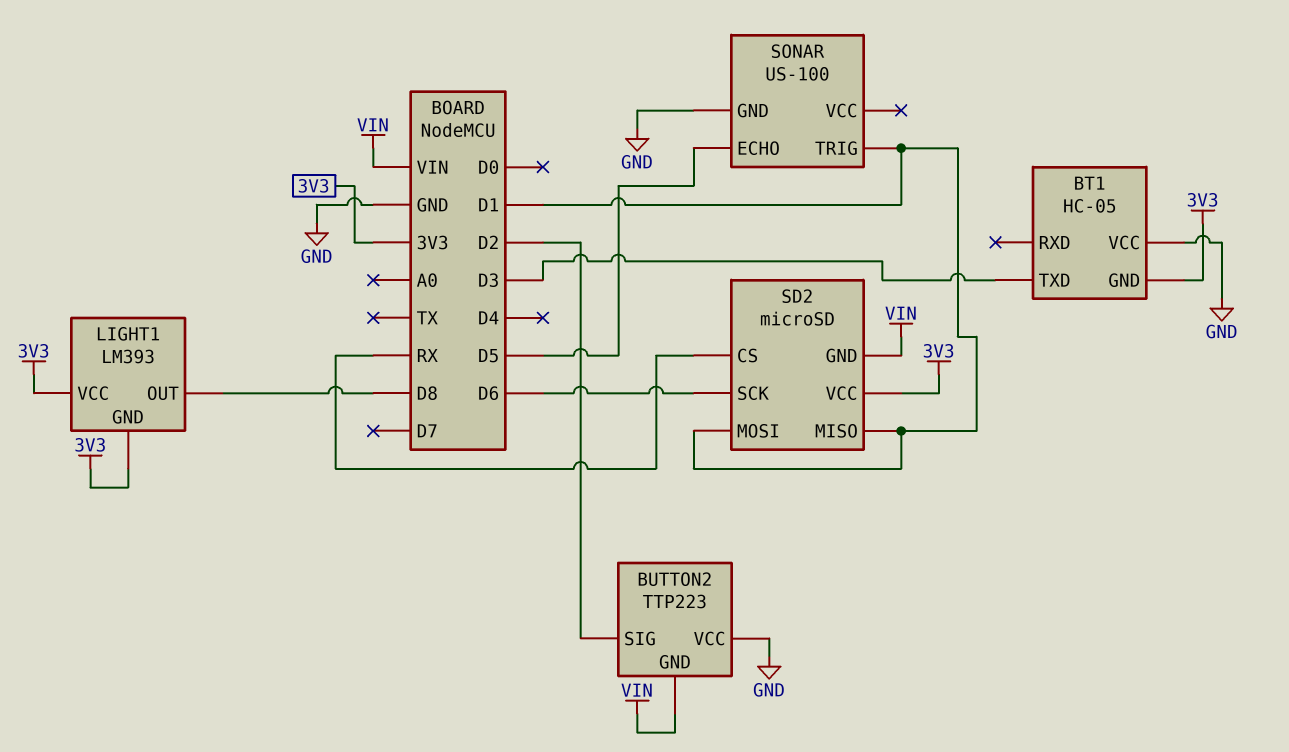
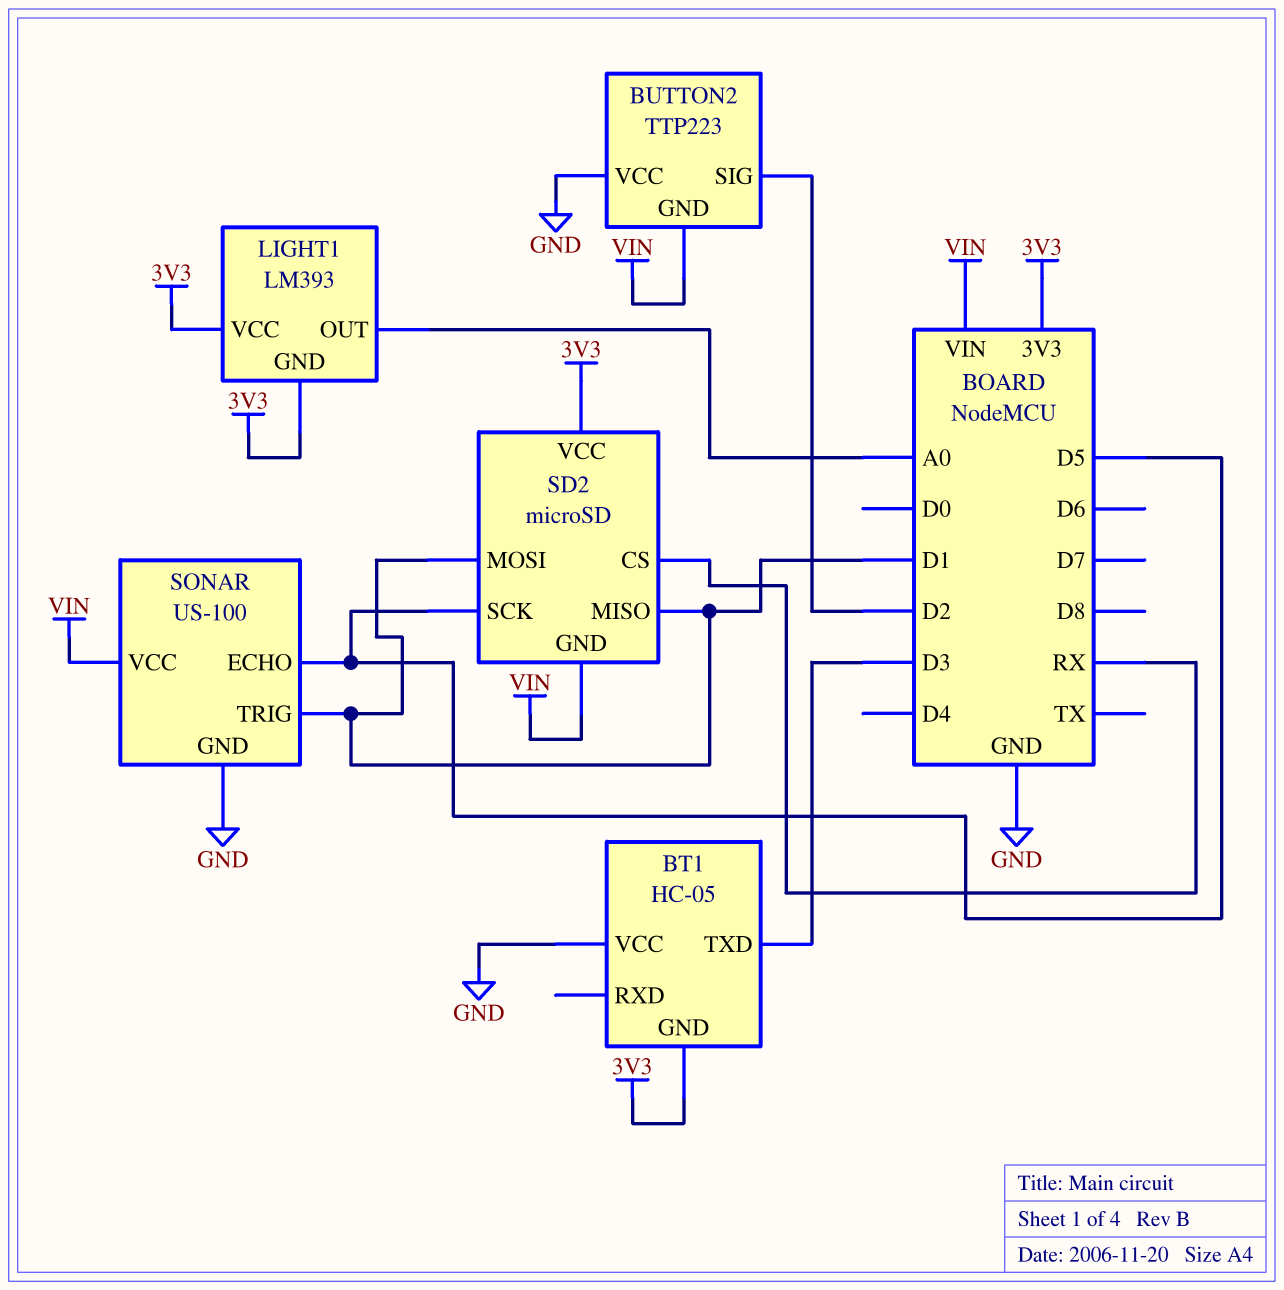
LIGHT1 pin OUT: D8 -> A0
SD2 pin SCK: D6 -> D5
SONAR pin VCC: none -> VIN

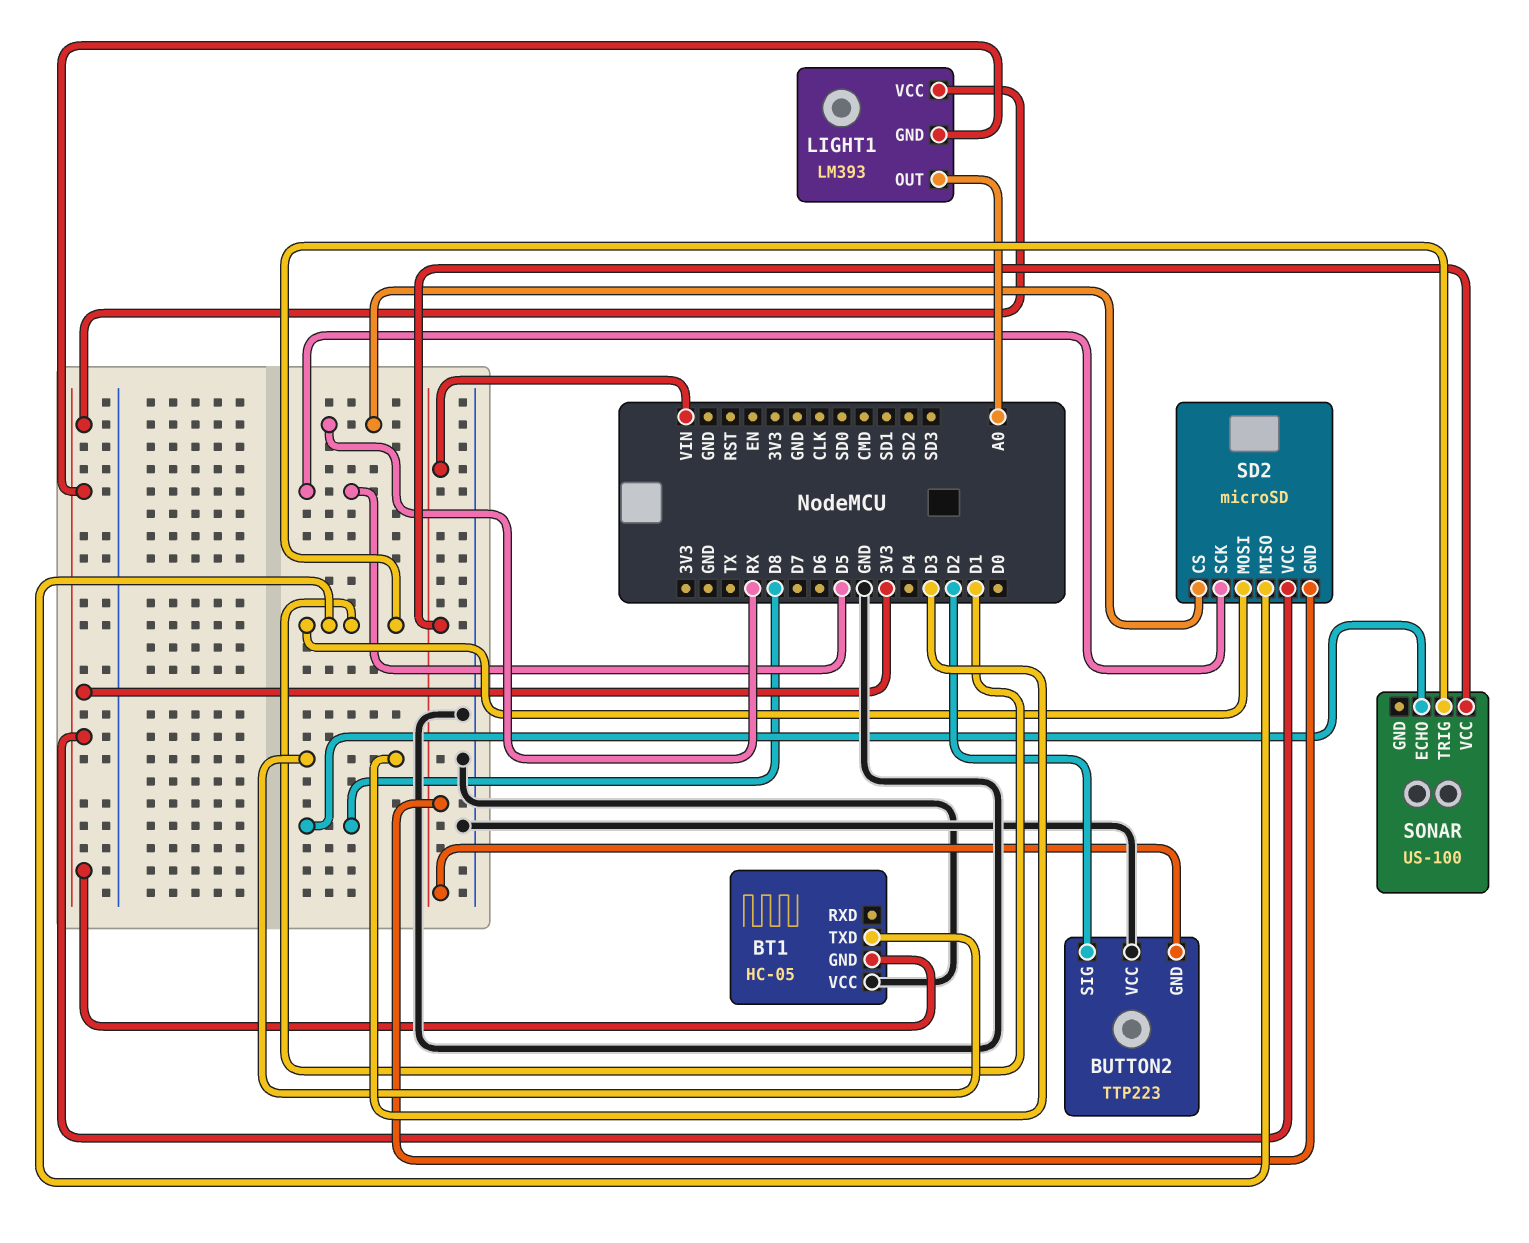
SONAR pin ECHO: D5 -> D8
SONAR pin GND: GND -> none

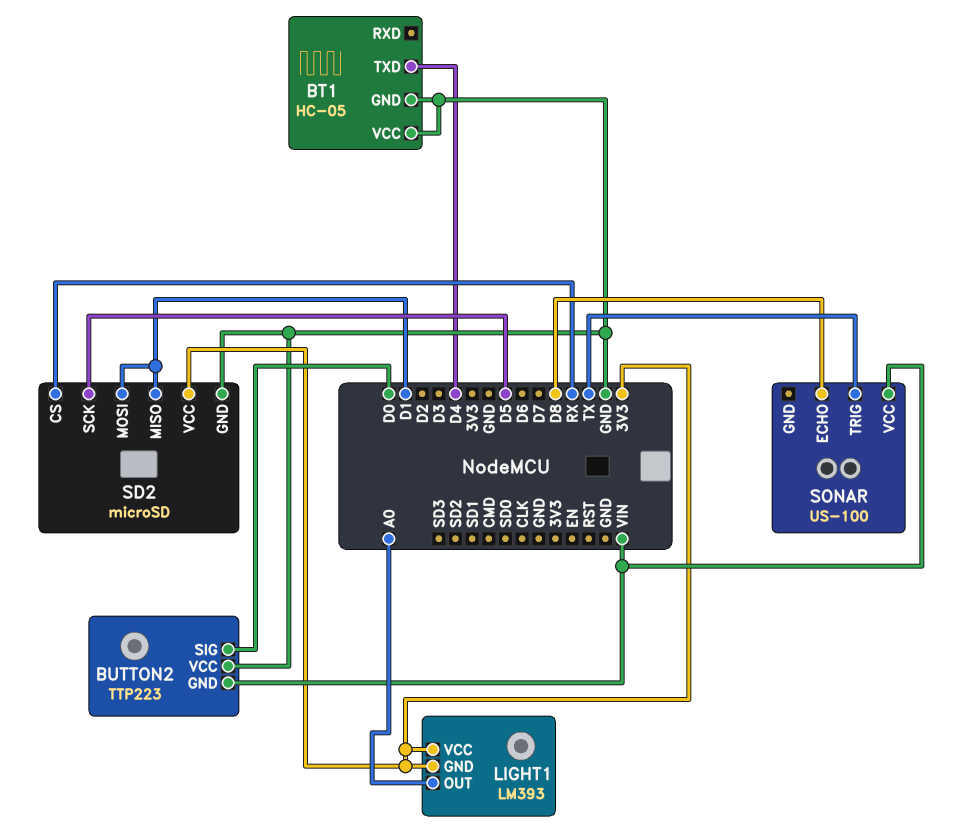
BT1 pin GND: 3V3 -> GND
BT1 pin TXD: D3 -> D4
BUTTON2 pin SIG: D2 -> D0
SD2 pin GND: VIN -> GND
SONAR pin TRIG: D1 -> TX

